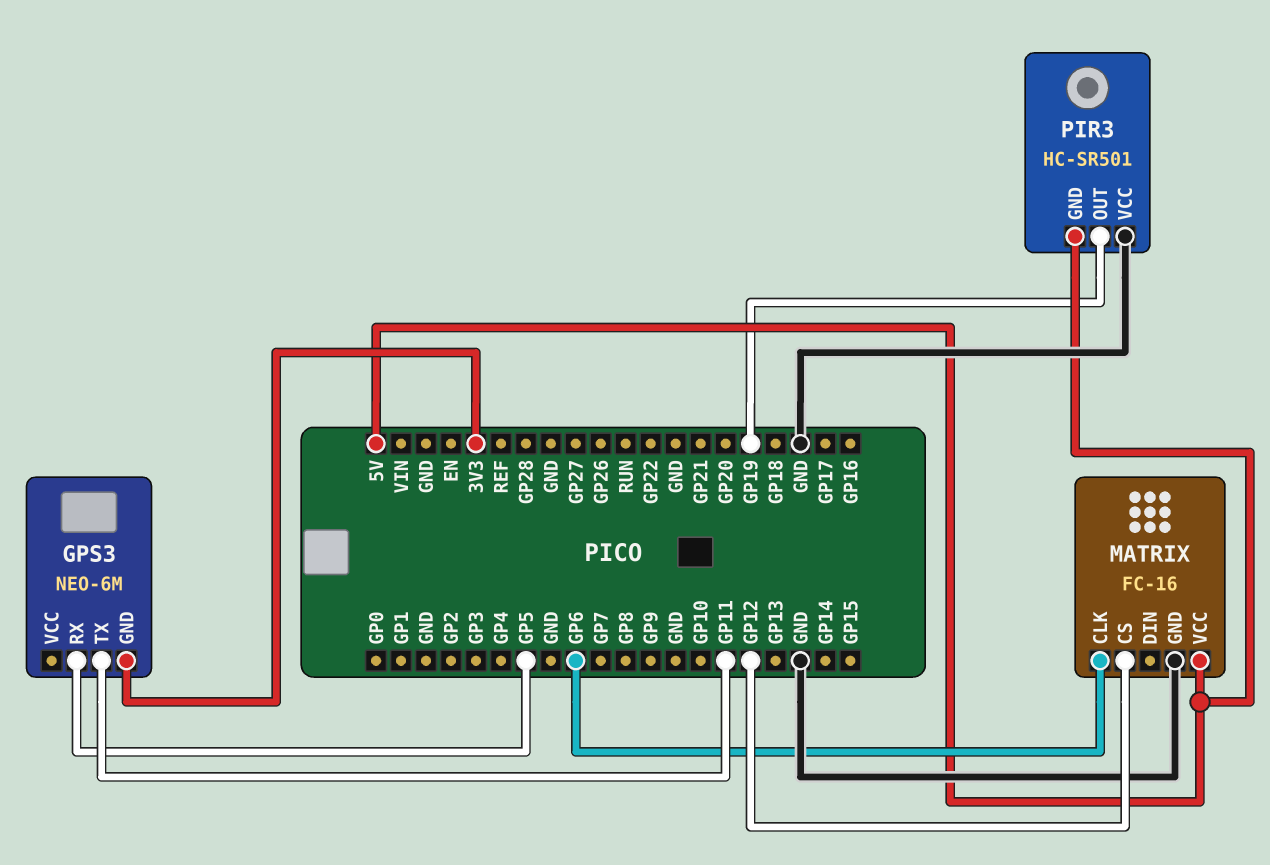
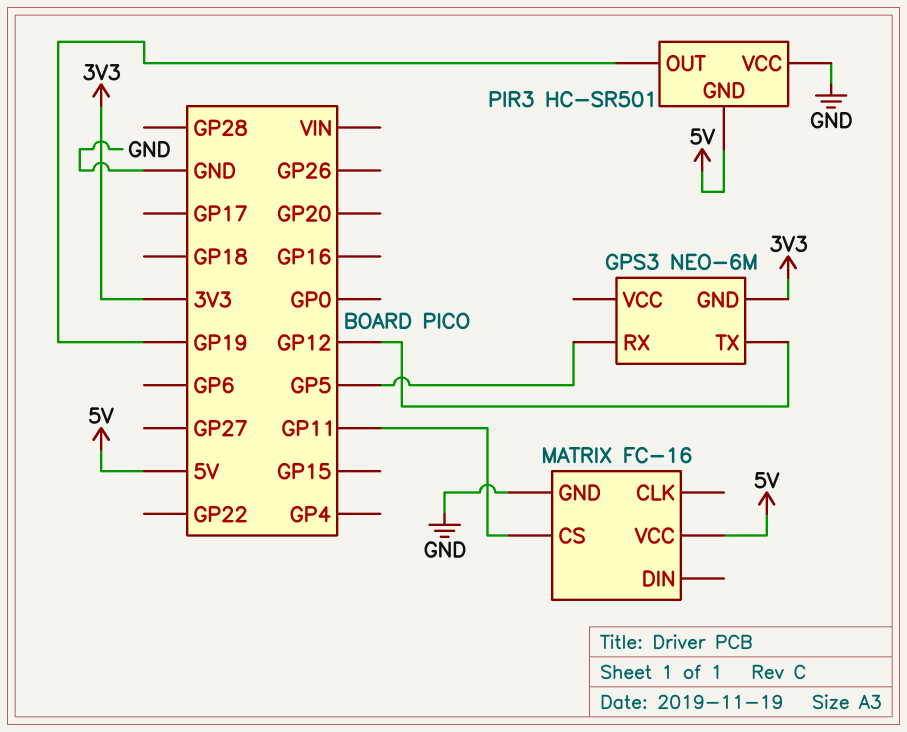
GPS3 pin TX: GP11 -> GP12
MATRIX pin CLK: GP6 -> none
MATRIX pin CS: GP12 -> GP11

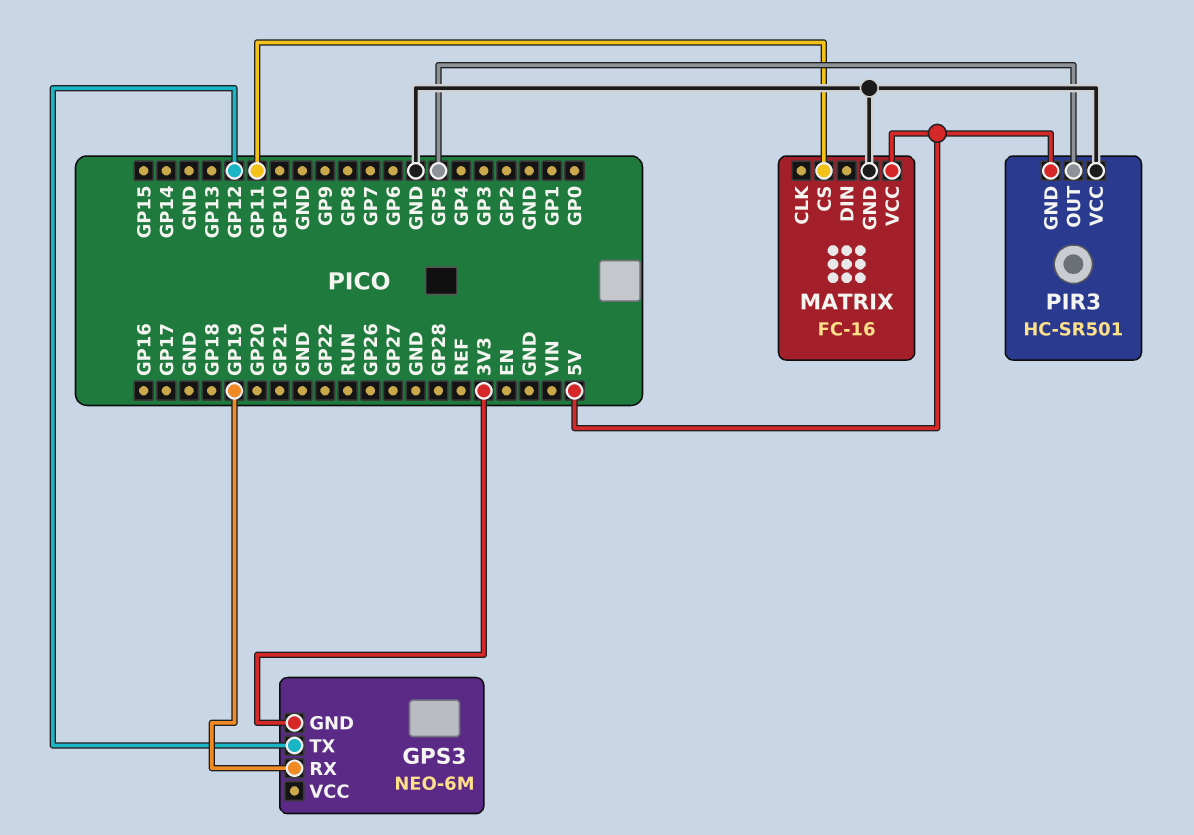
GPS3 pin RX: GP5 -> GP19
PIR3 pin OUT: GP19 -> GP5

